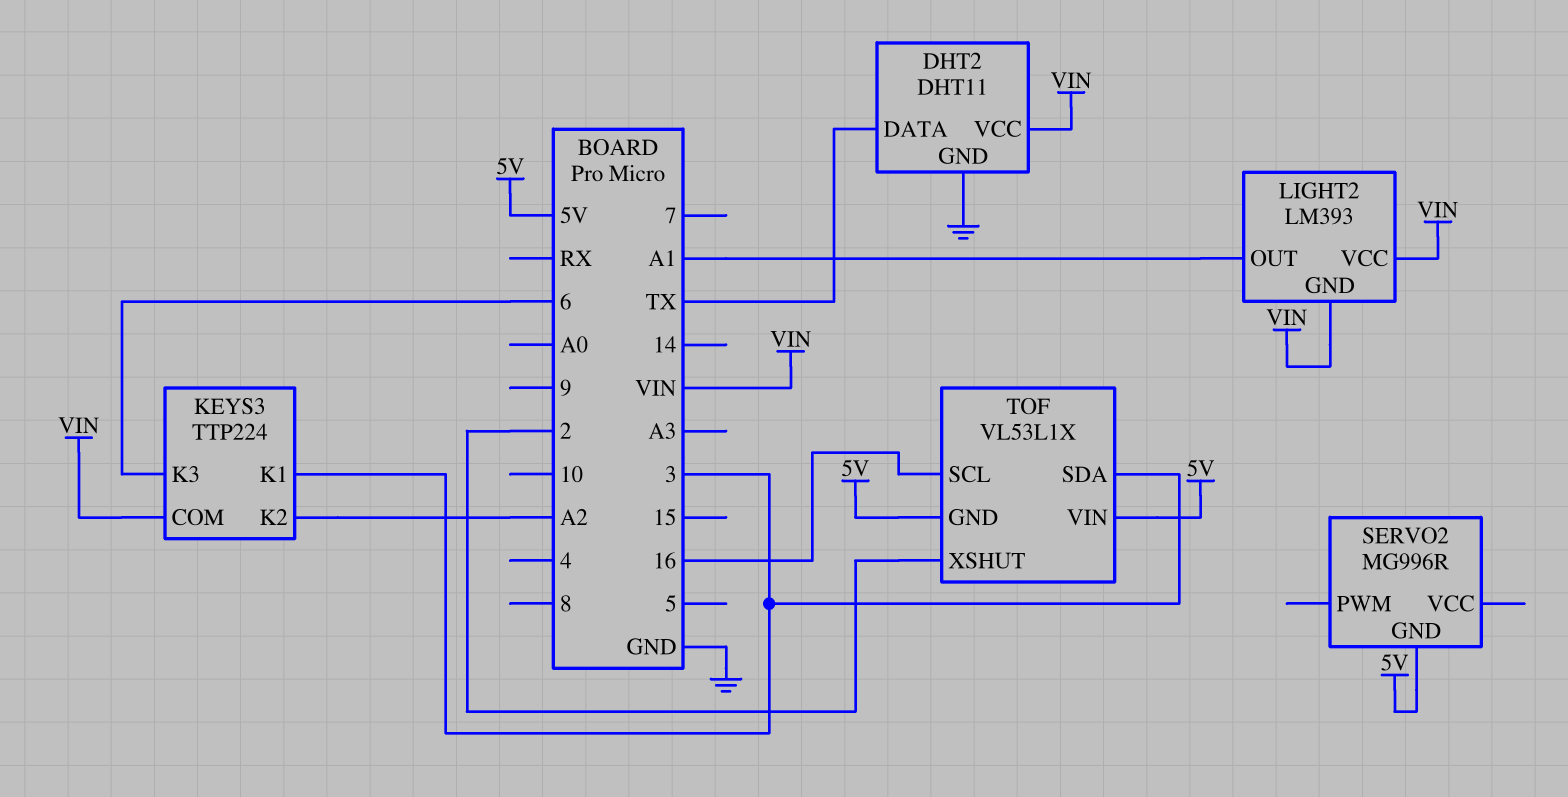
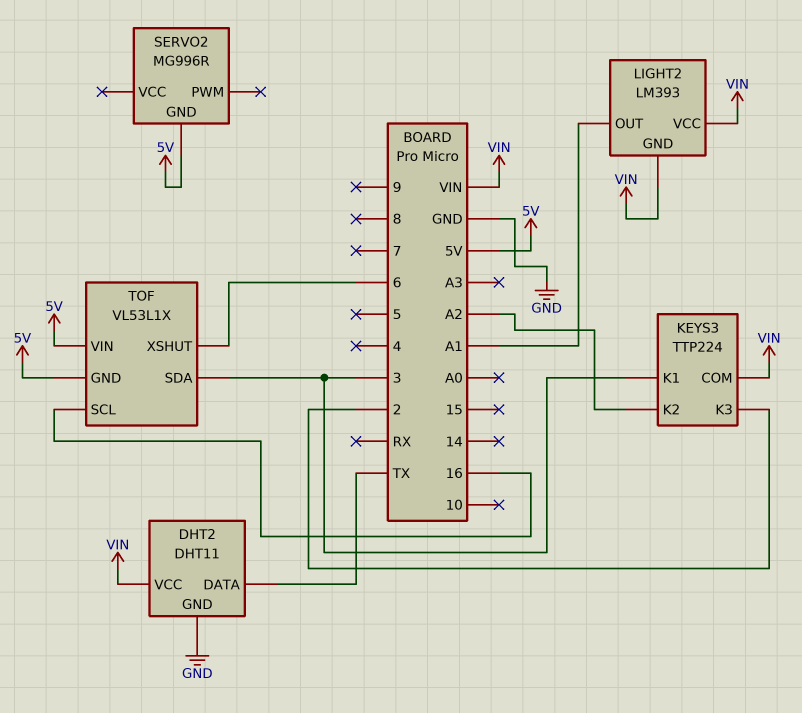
KEYS3 pin K3: 6 -> 2
TOF pin XSHUT: 2 -> 6

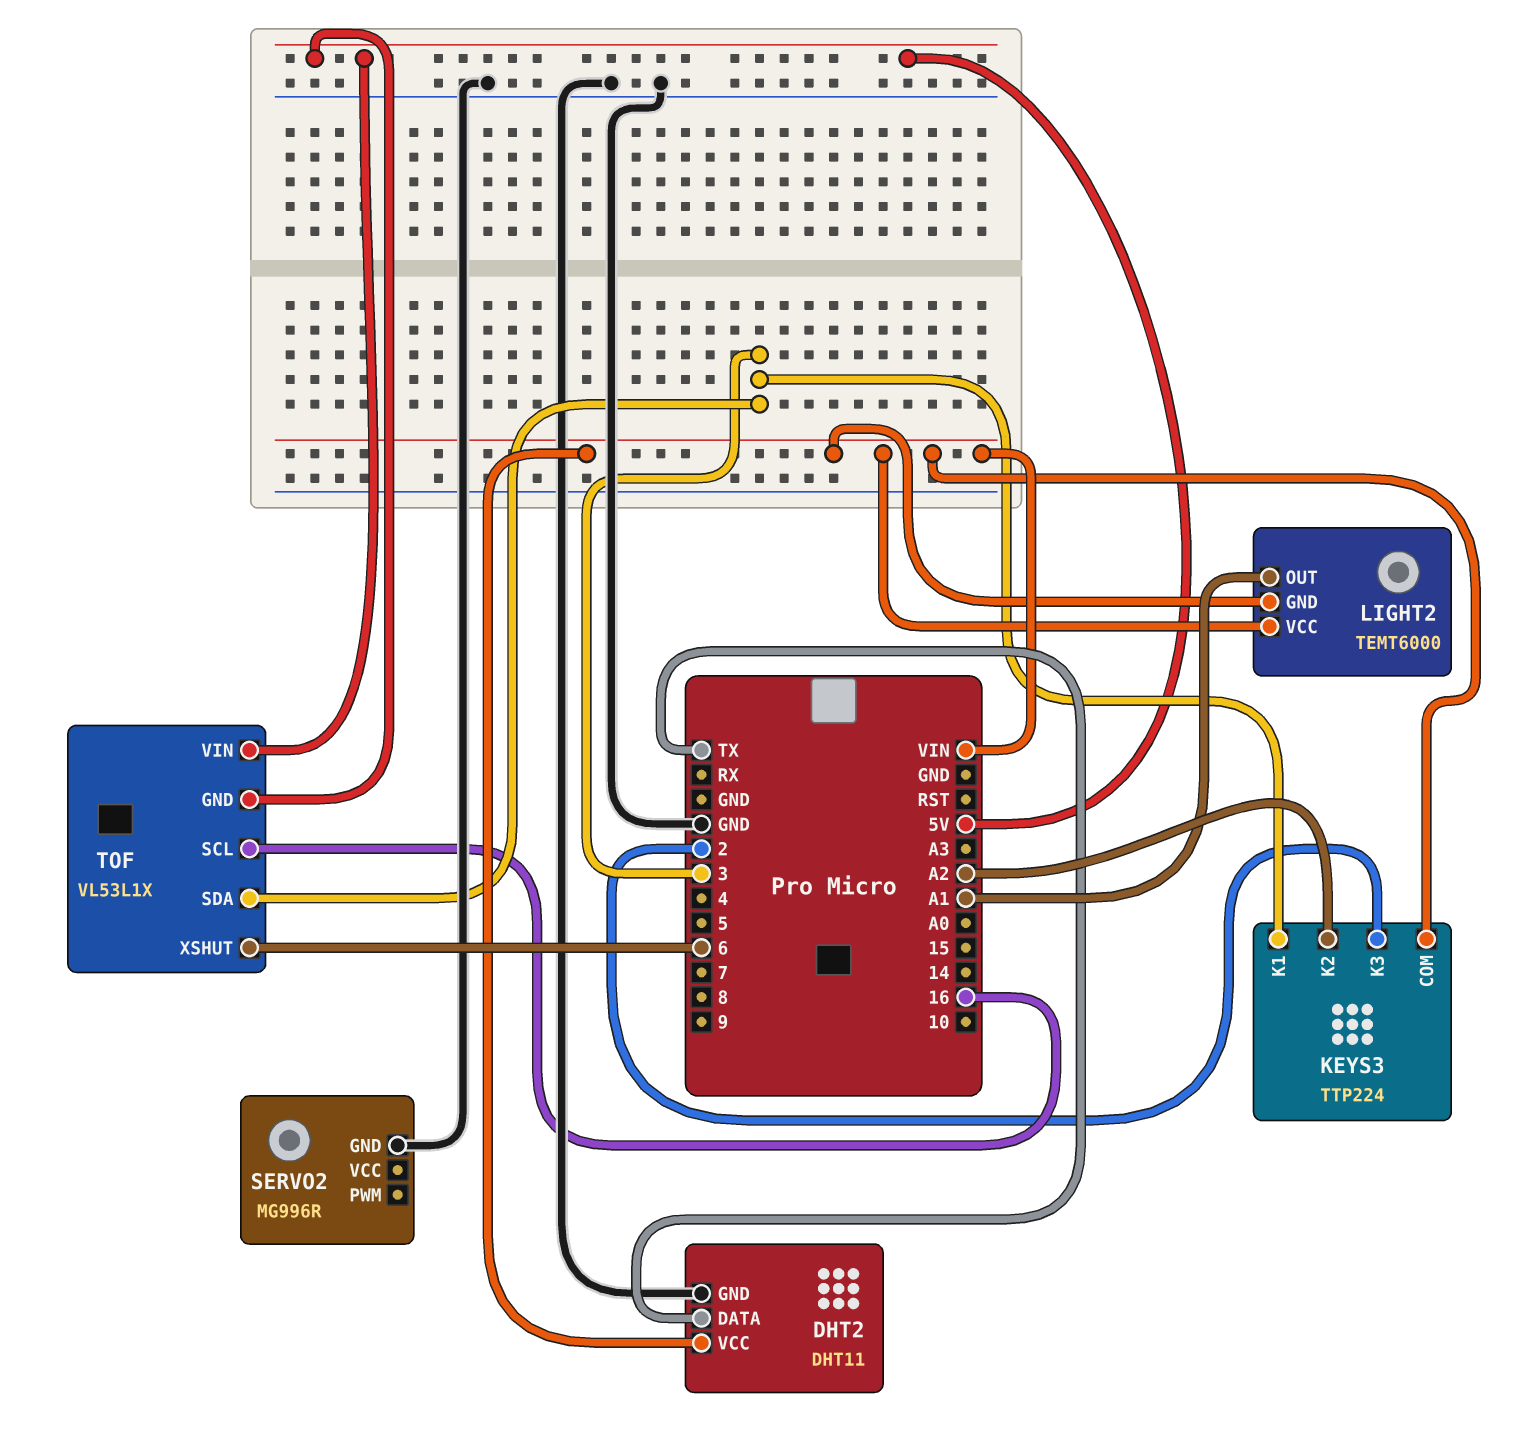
LIGHT2: LM393 -> TEMT6000
SERVO2 pin GND: 5V -> GND

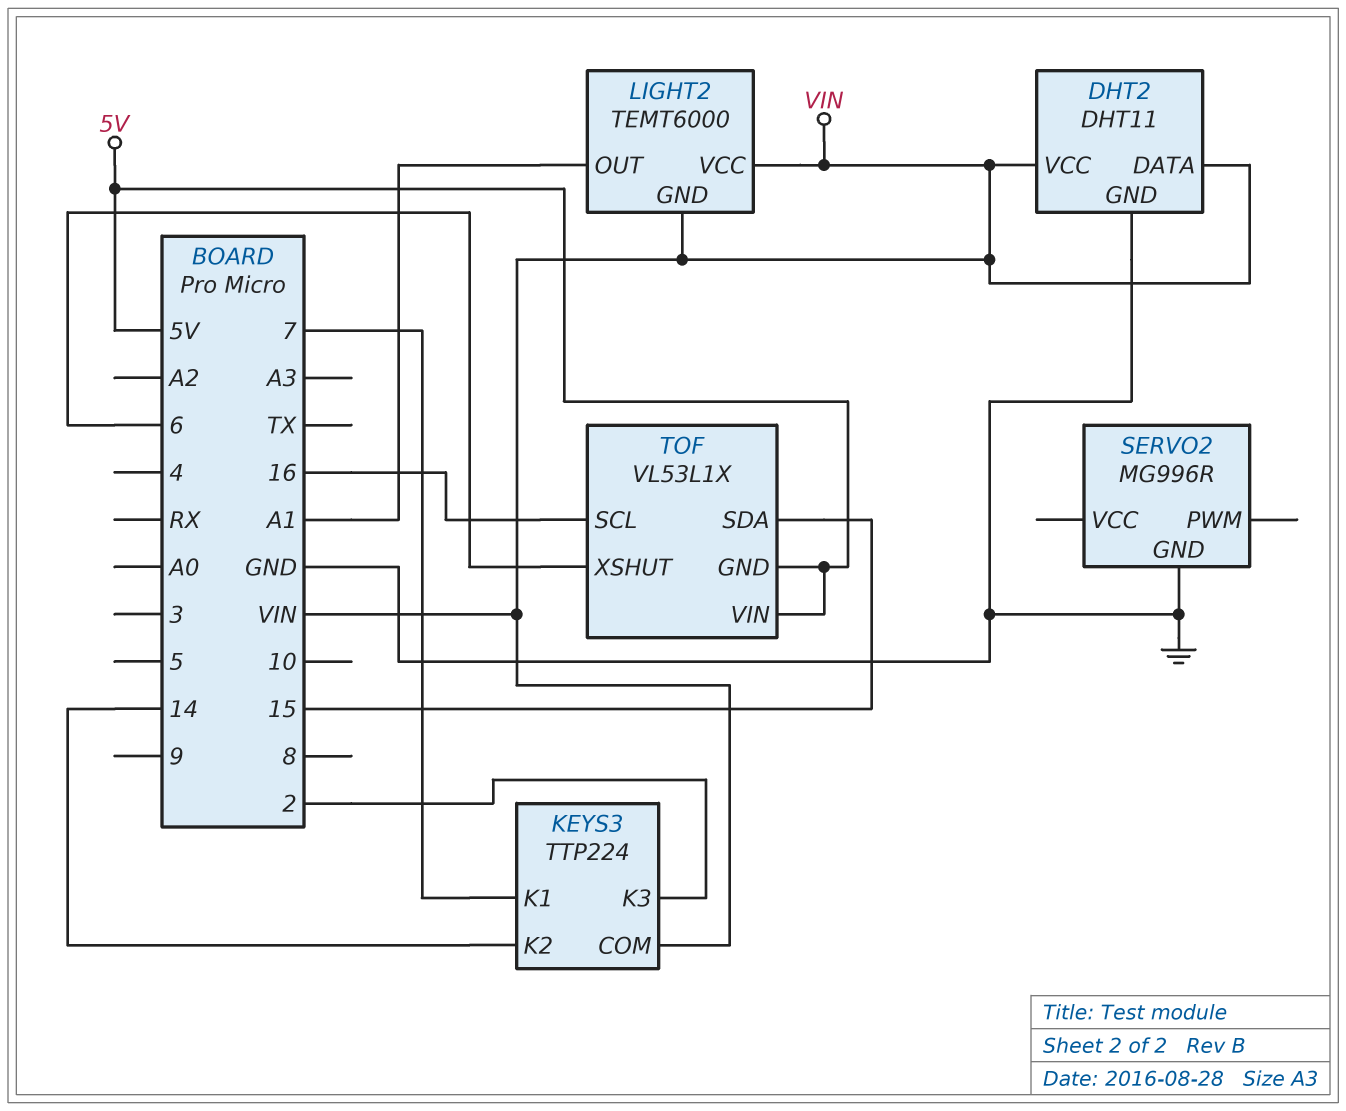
DHT2 pin DATA: TX -> VIN
KEYS3 pin K1: 3 -> 7
KEYS3 pin K2: A2 -> 14
TOF pin SDA: 3 -> 15

